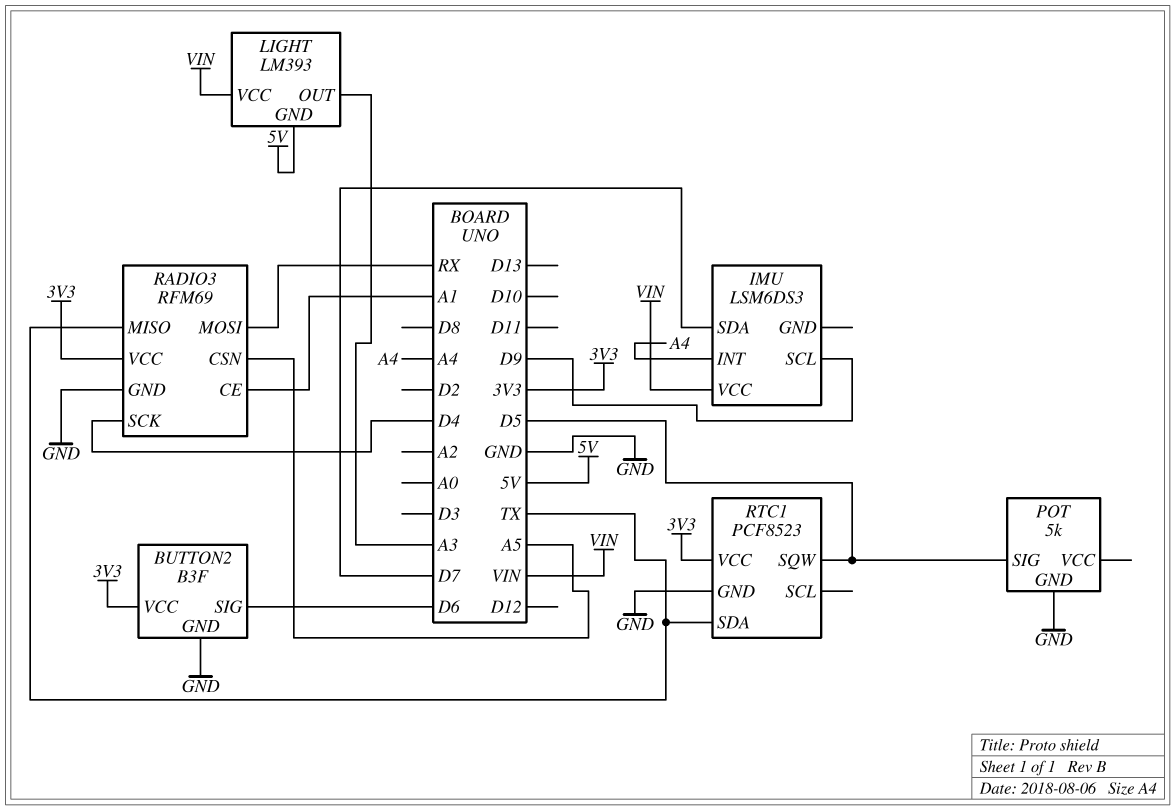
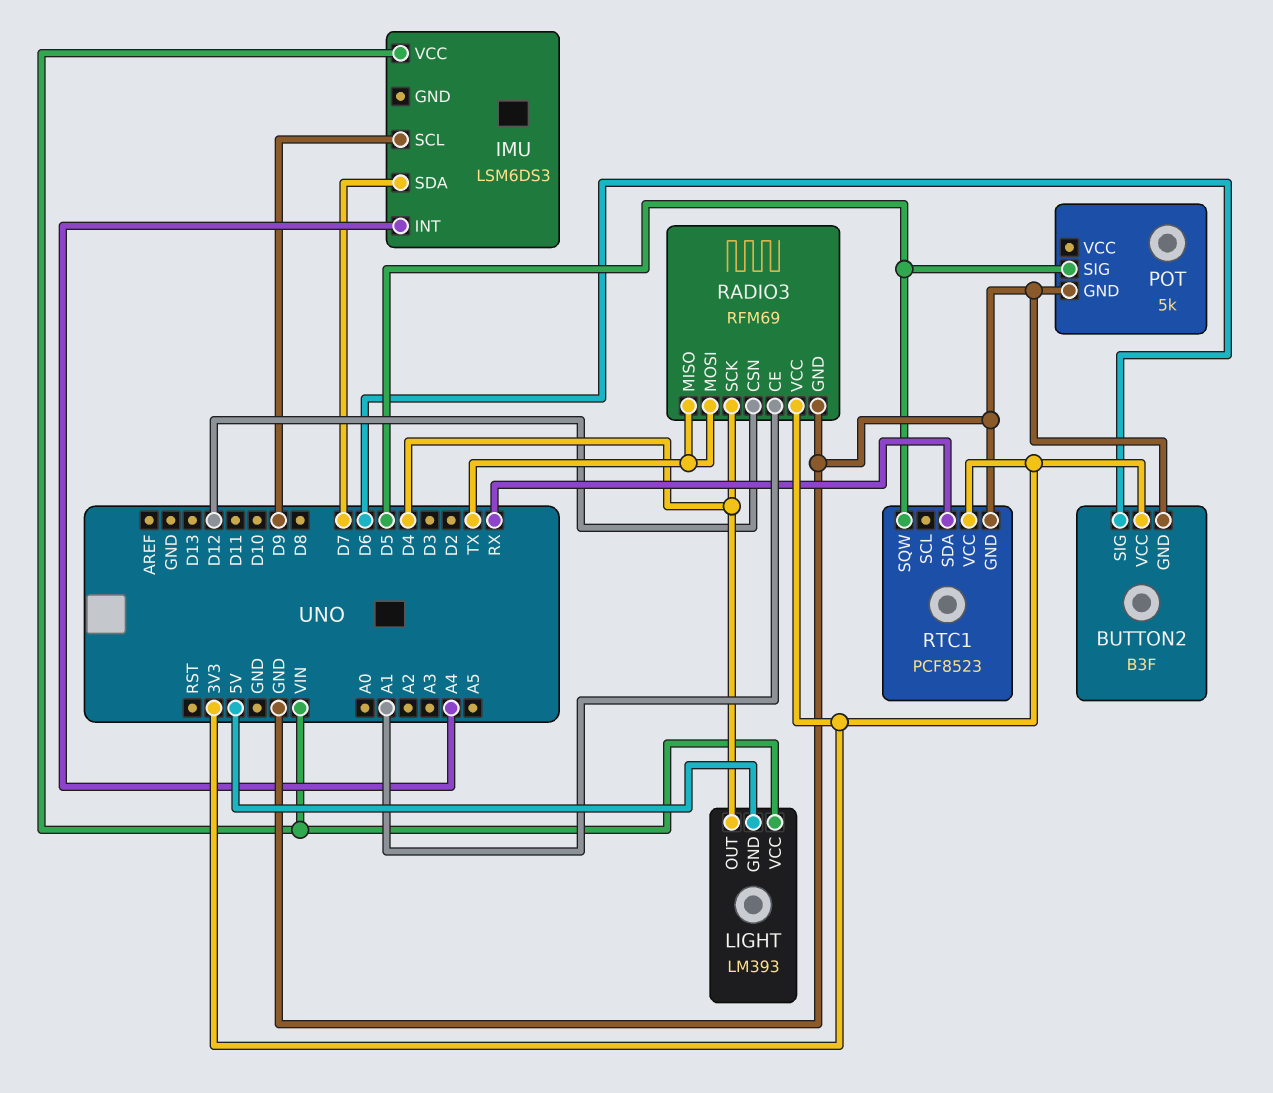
LIGHT pin OUT: A3 -> D4
RADIO3 pin CSN: A5 -> D12
RADIO3 pin MOSI: RX -> TX
RTC1 pin SDA: TX -> RX

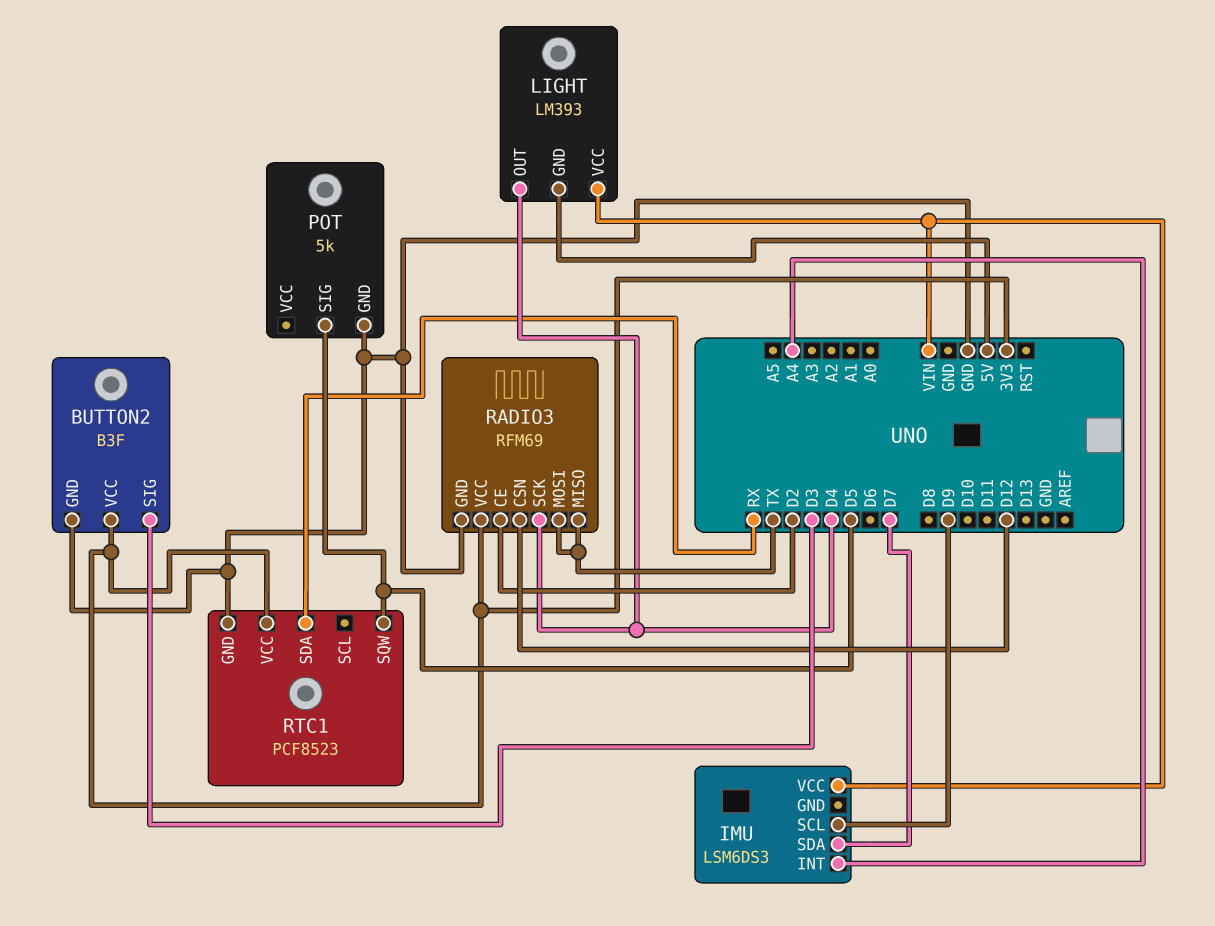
BUTTON2 pin SIG: D6 -> D3
RADIO3 pin CE: A1 -> D2

